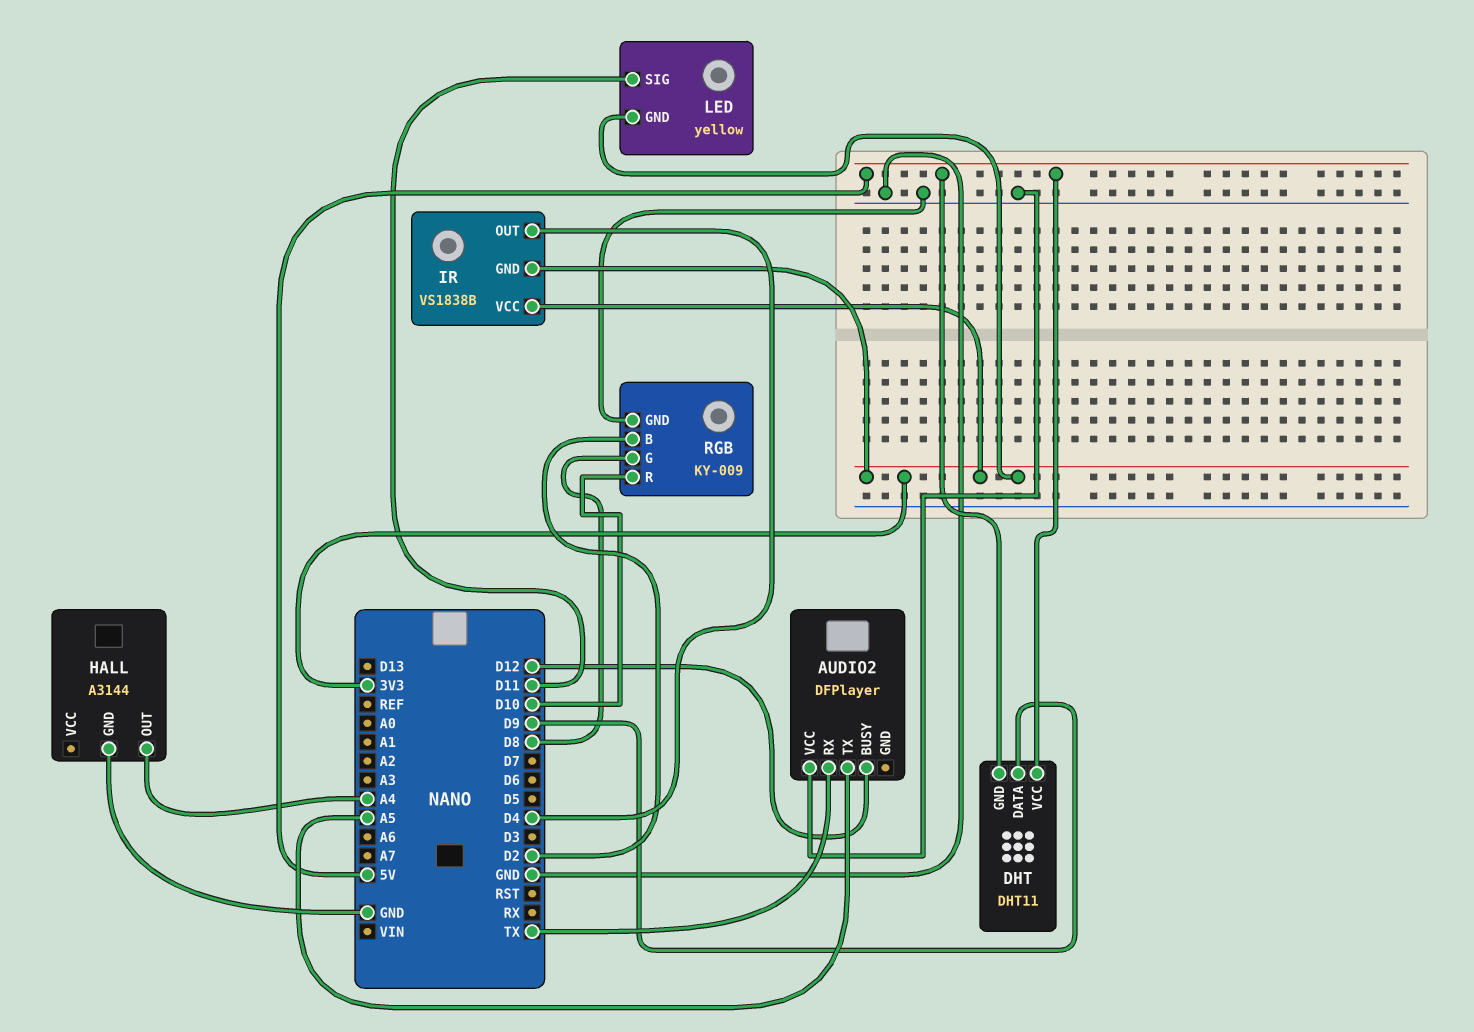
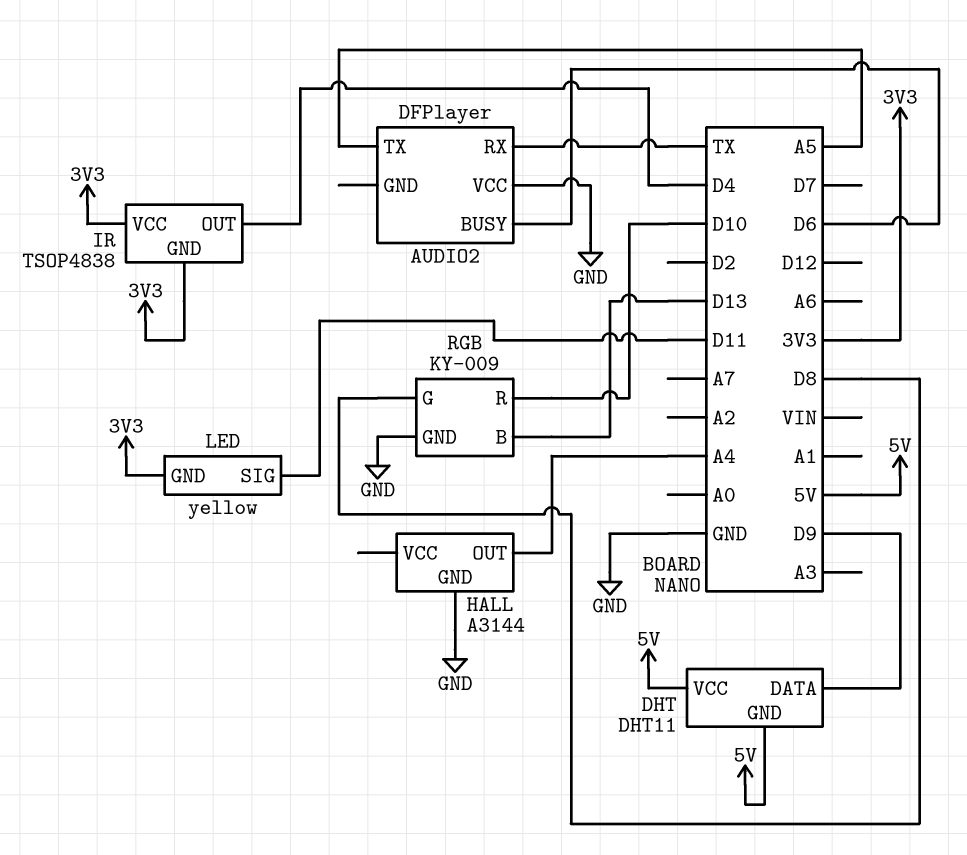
AUDIO2 pin BUSY: D12 -> D6
IR: VS1838B -> TSOP4838
RGB pin B: D2 -> D13

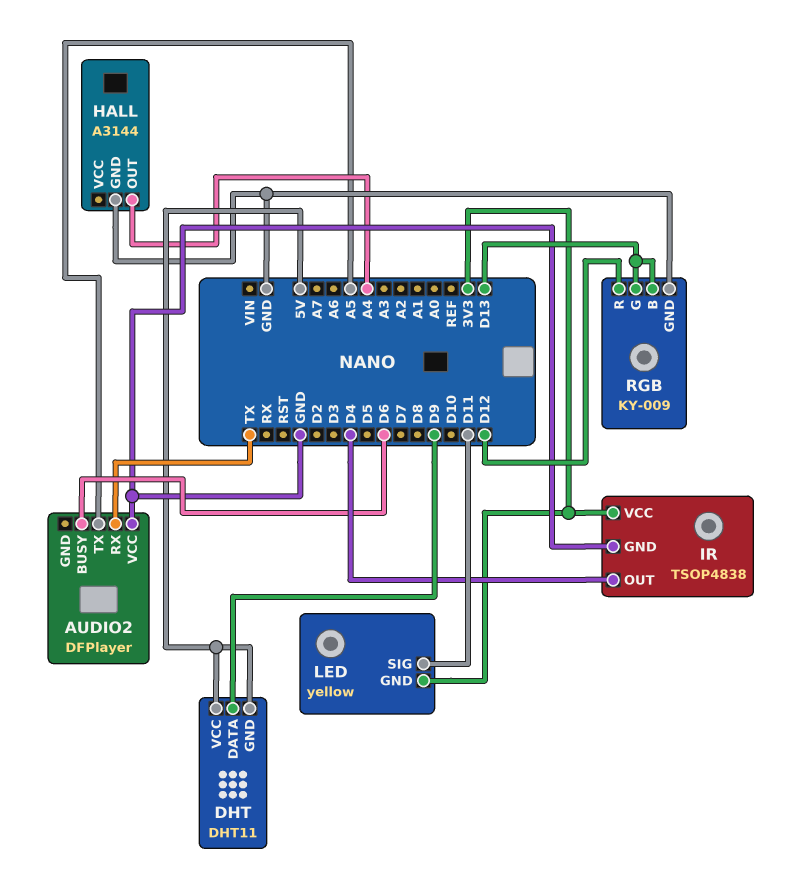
IR pin GND: 3V3 -> GND
RGB pin G: D8 -> D13
RGB pin R: D10 -> D12

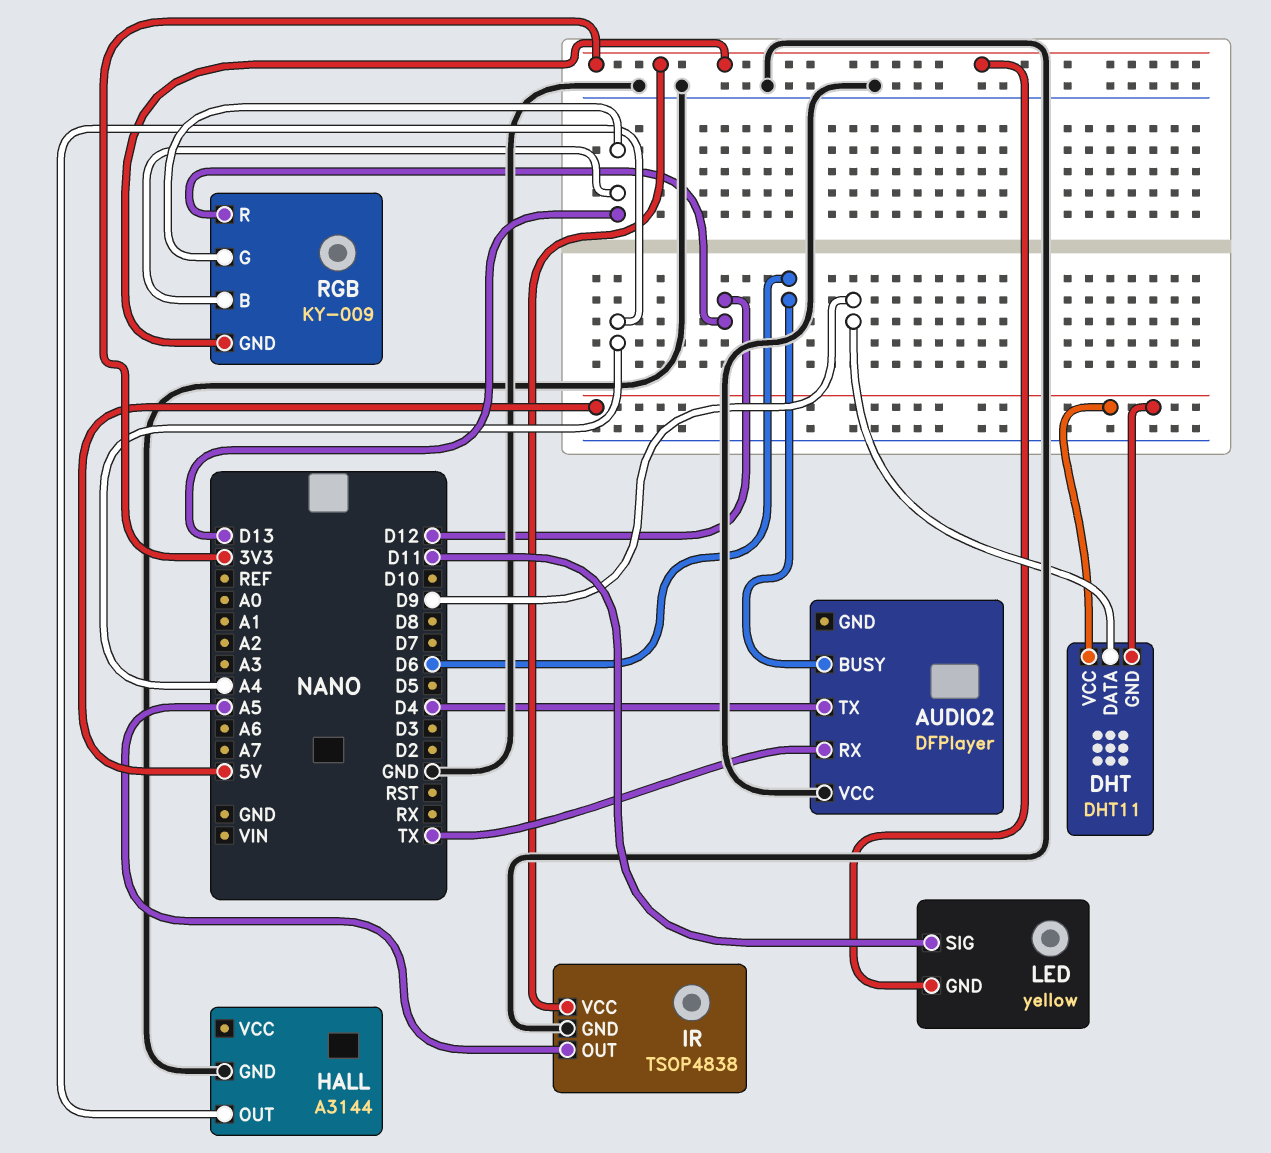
AUDIO2 pin TX: A5 -> D4
IR pin OUT: D4 -> A5
RGB pin GND: GND -> 3V3

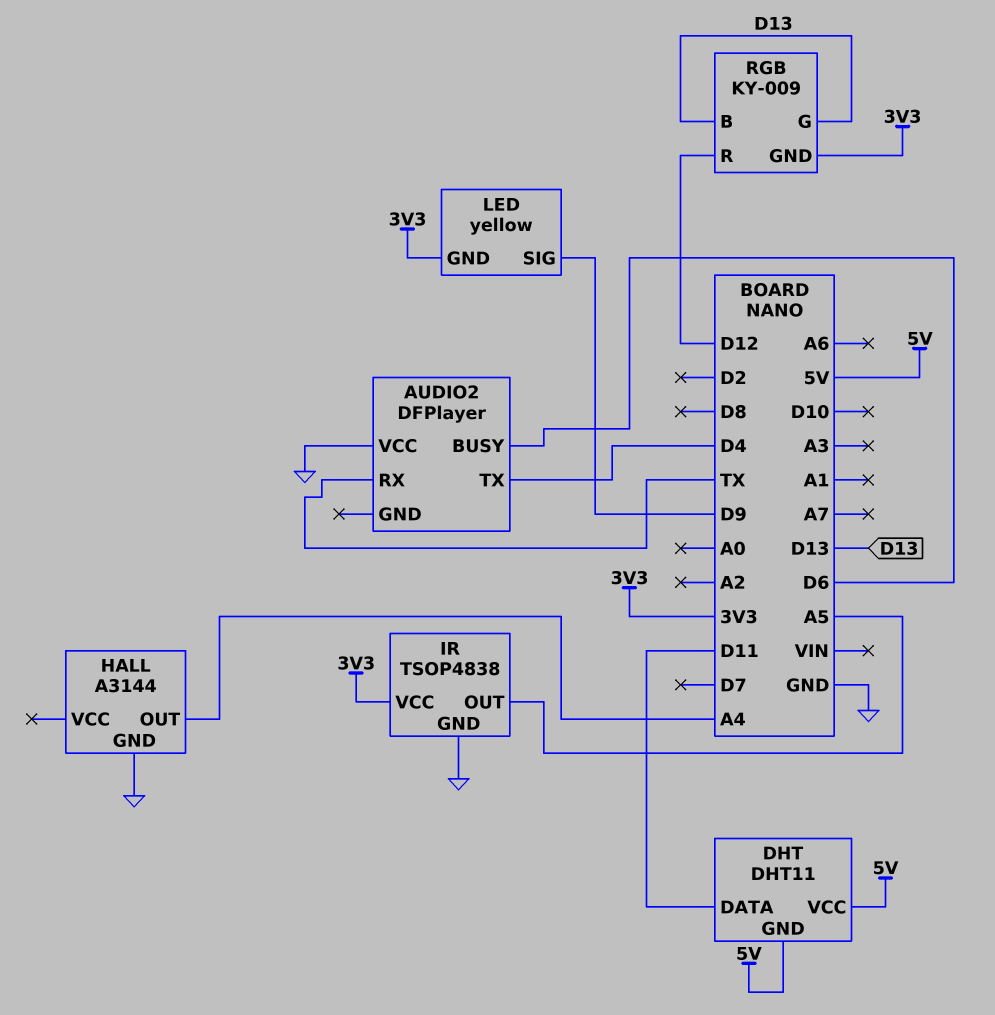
DHT pin DATA: D9 -> D11
LED pin SIG: D11 -> D9

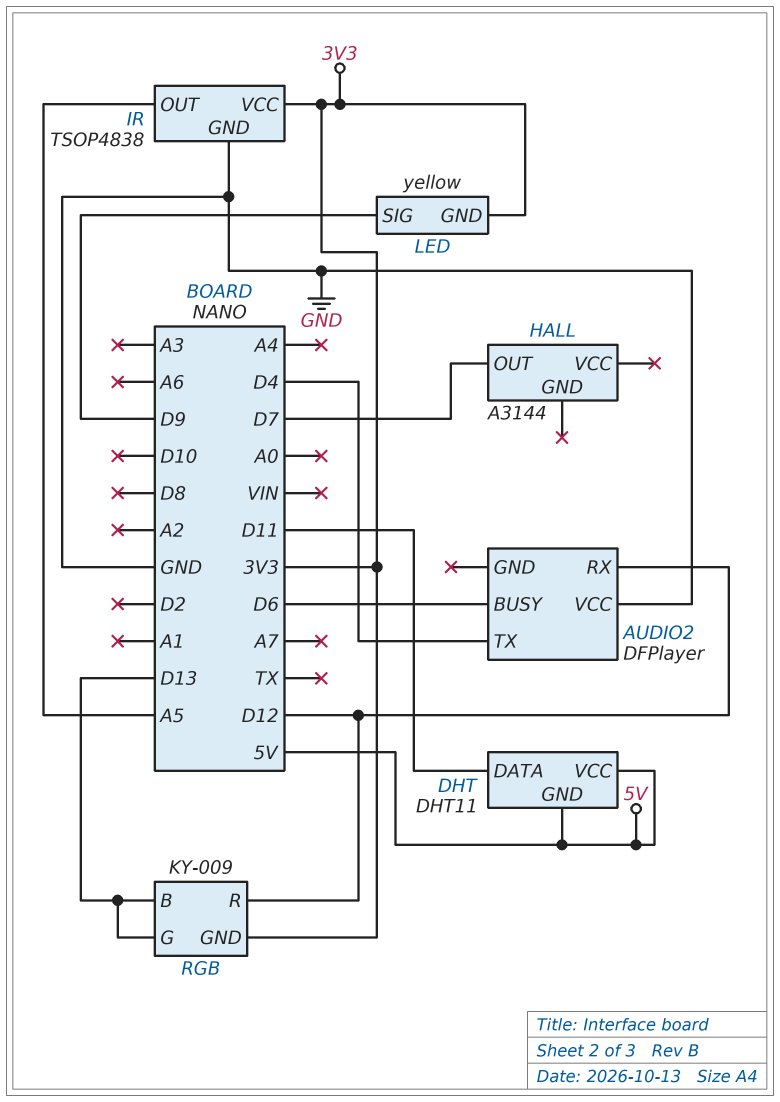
AUDIO2 pin RX: TX -> D12
HALL pin GND: GND -> none
HALL pin OUT: A4 -> D7

